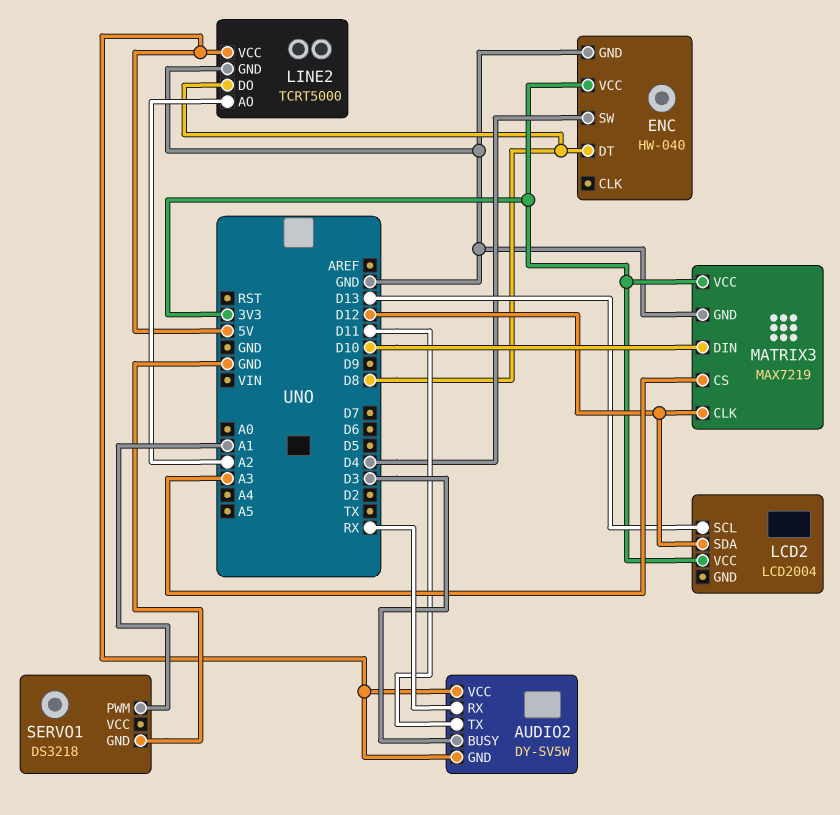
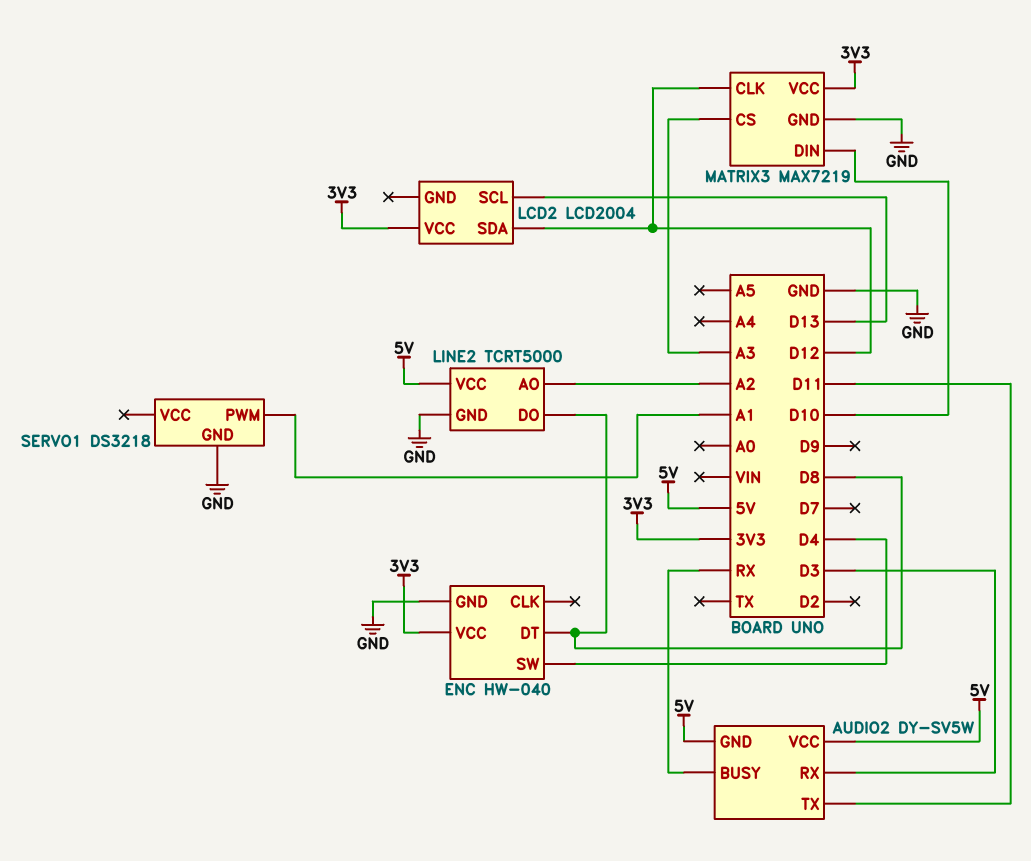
AUDIO2 pin BUSY: D3 -> RX
AUDIO2 pin RX: RX -> D3

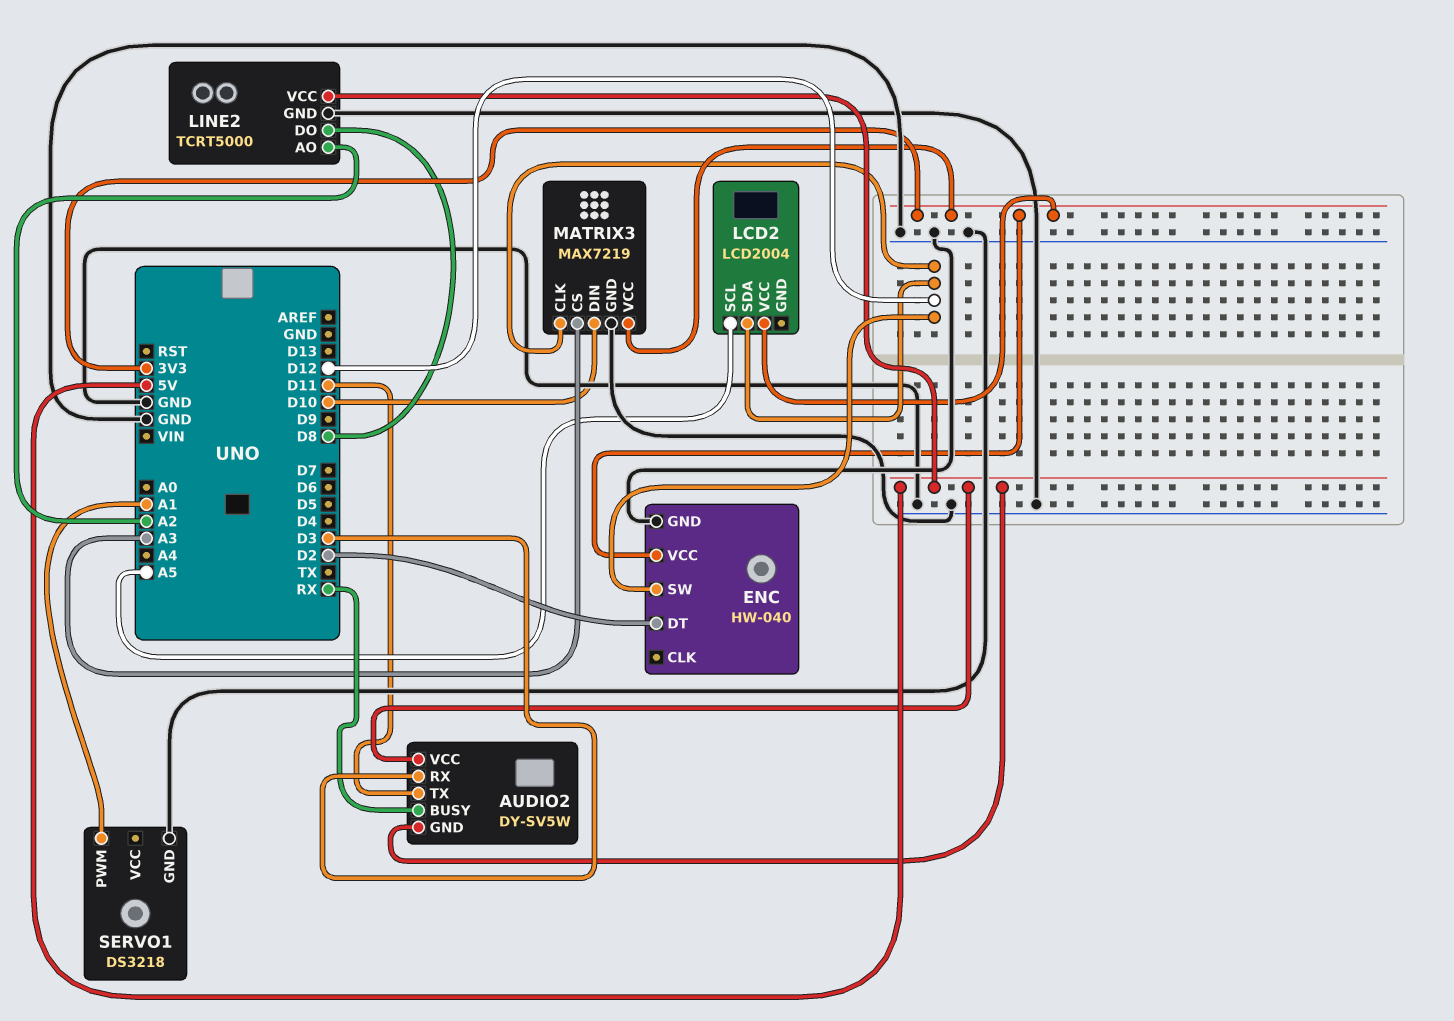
ENC pin DT: D8 -> D2
ENC pin SW: D4 -> D12
LCD2 pin SCL: D13 -> A5

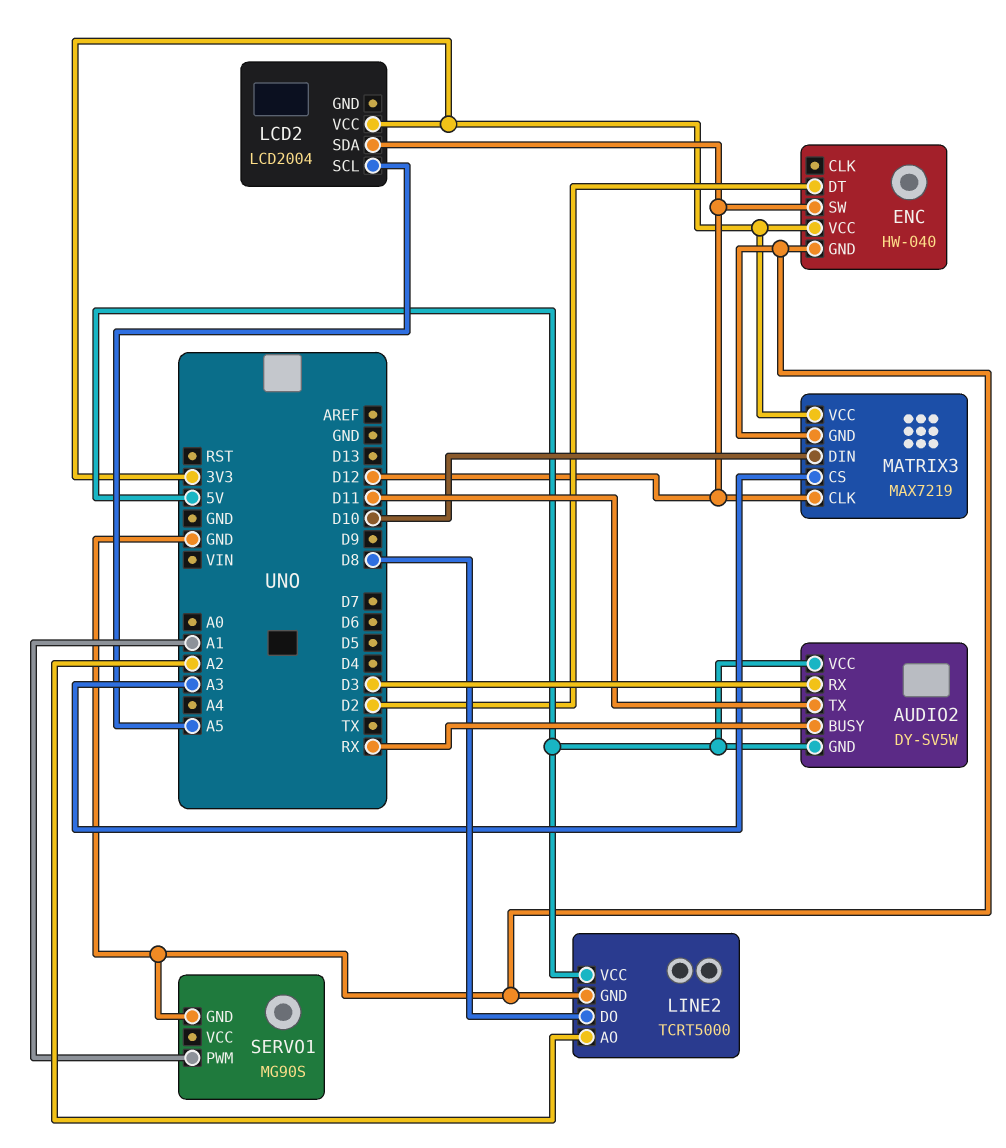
SERVO1: DS3218 -> MG90S

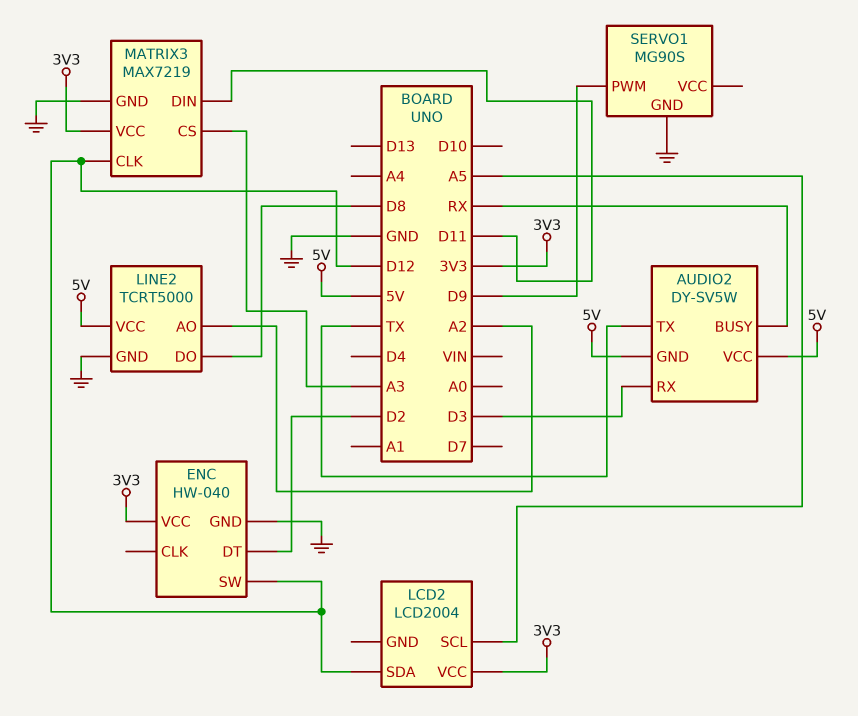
AUDIO2 pin TX: D11 -> TX
MATRIX3 pin DIN: D10 -> D11
SERVO1 pin PWM: A1 -> D9

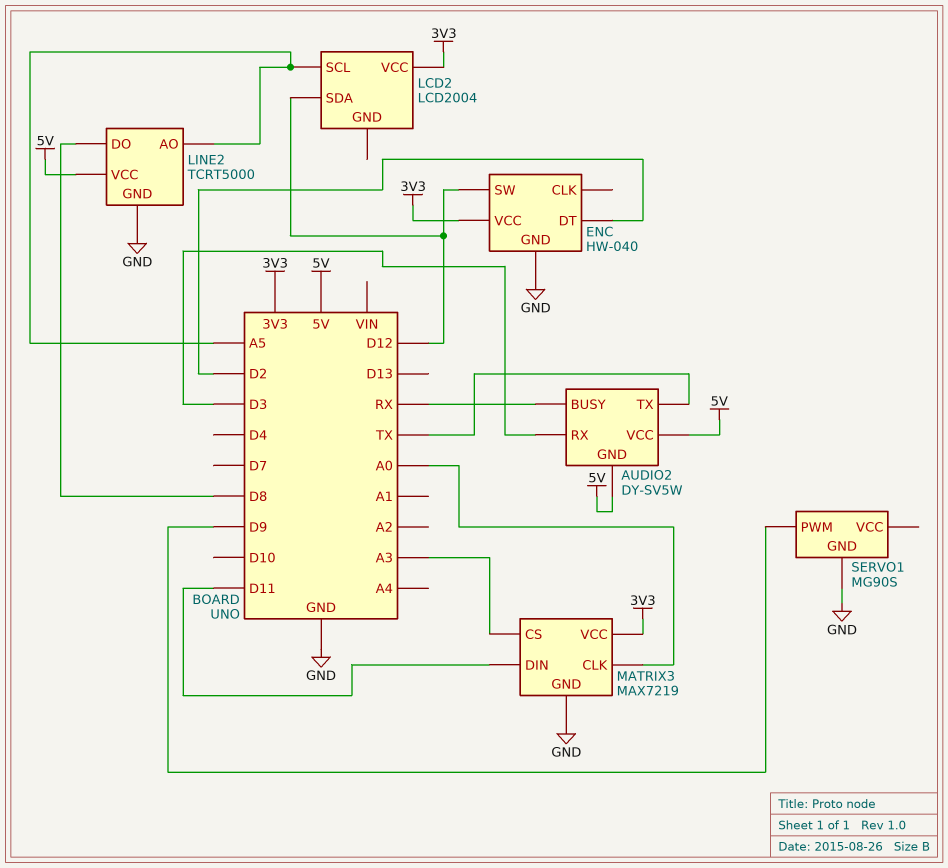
LINE2 pin AO: A2 -> A5
MATRIX3 pin CLK: D12 -> A0

